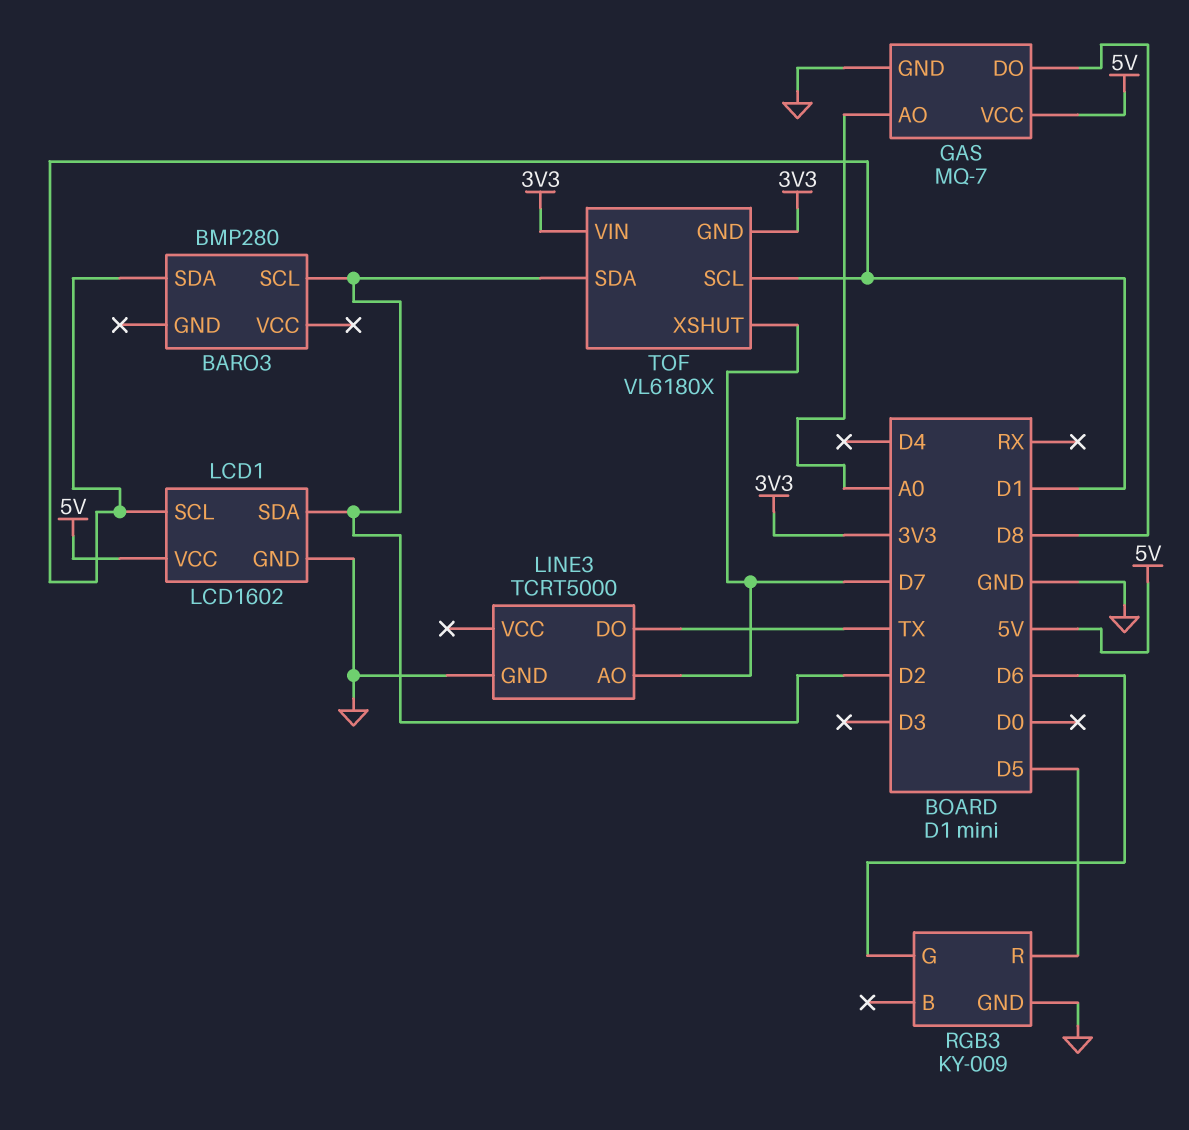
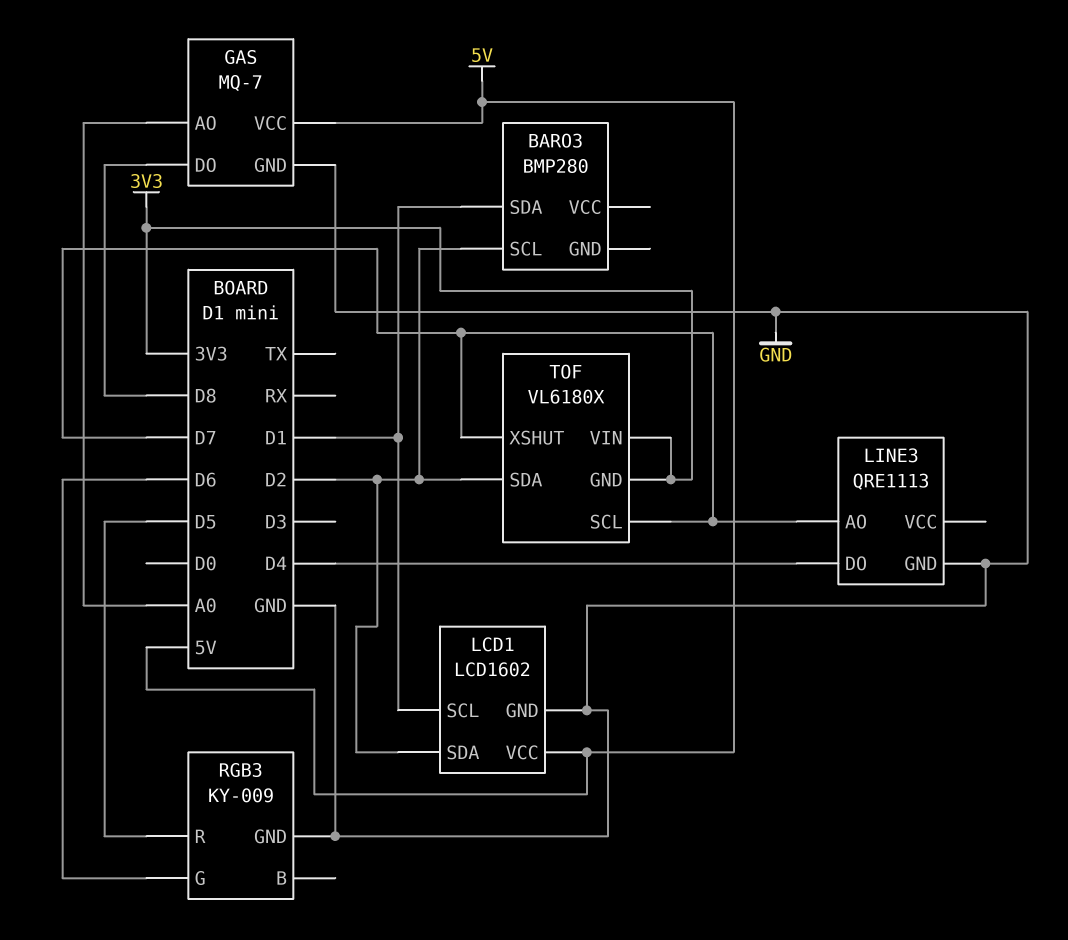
LINE3: TCRT5000 -> QRE1113
LINE3 pin DO: TX -> D4
TOF pin SCL: D1 -> D7

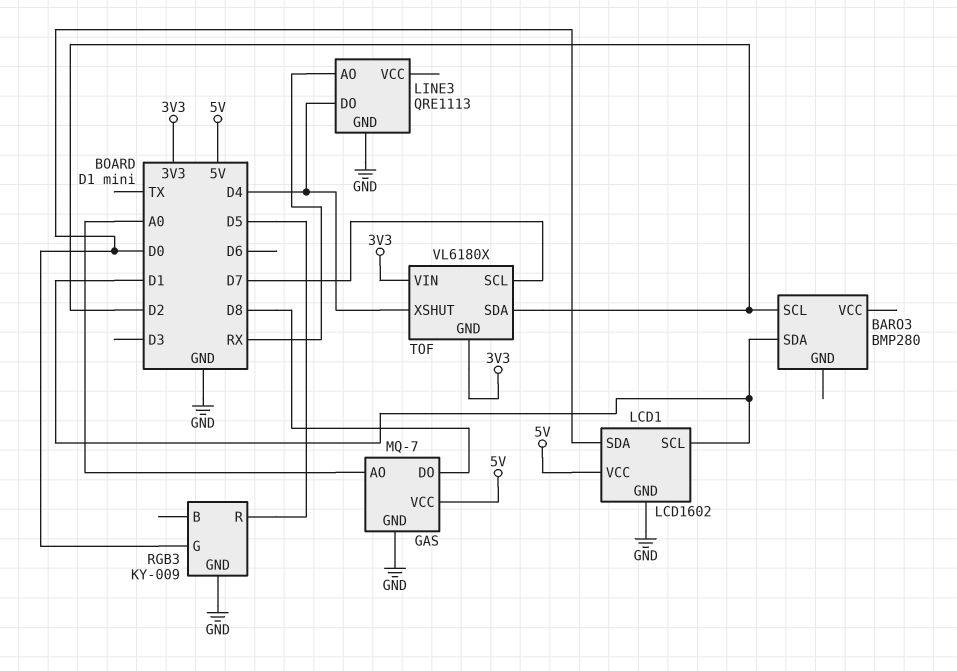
LCD1 pin SDA: D2 -> D0
LINE3 pin AO: D7 -> RX
RGB3 pin G: D6 -> D0
TOF pin XSHUT: D7 -> D4

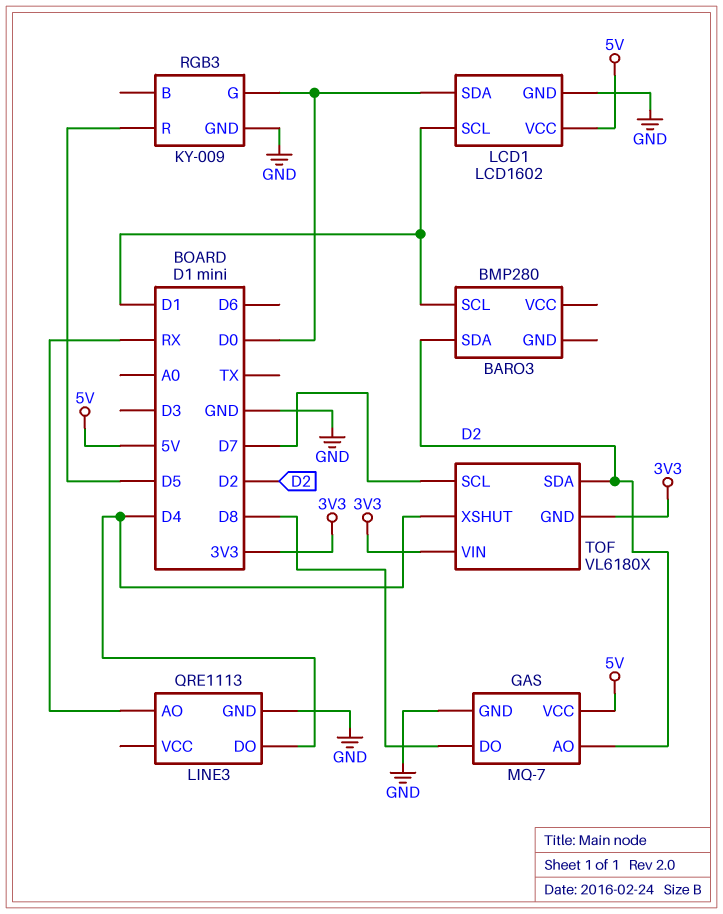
BARO3 pin SCL: D2 -> D1
BARO3 pin SDA: D1 -> D2
GAS pin AO: A0 -> D2

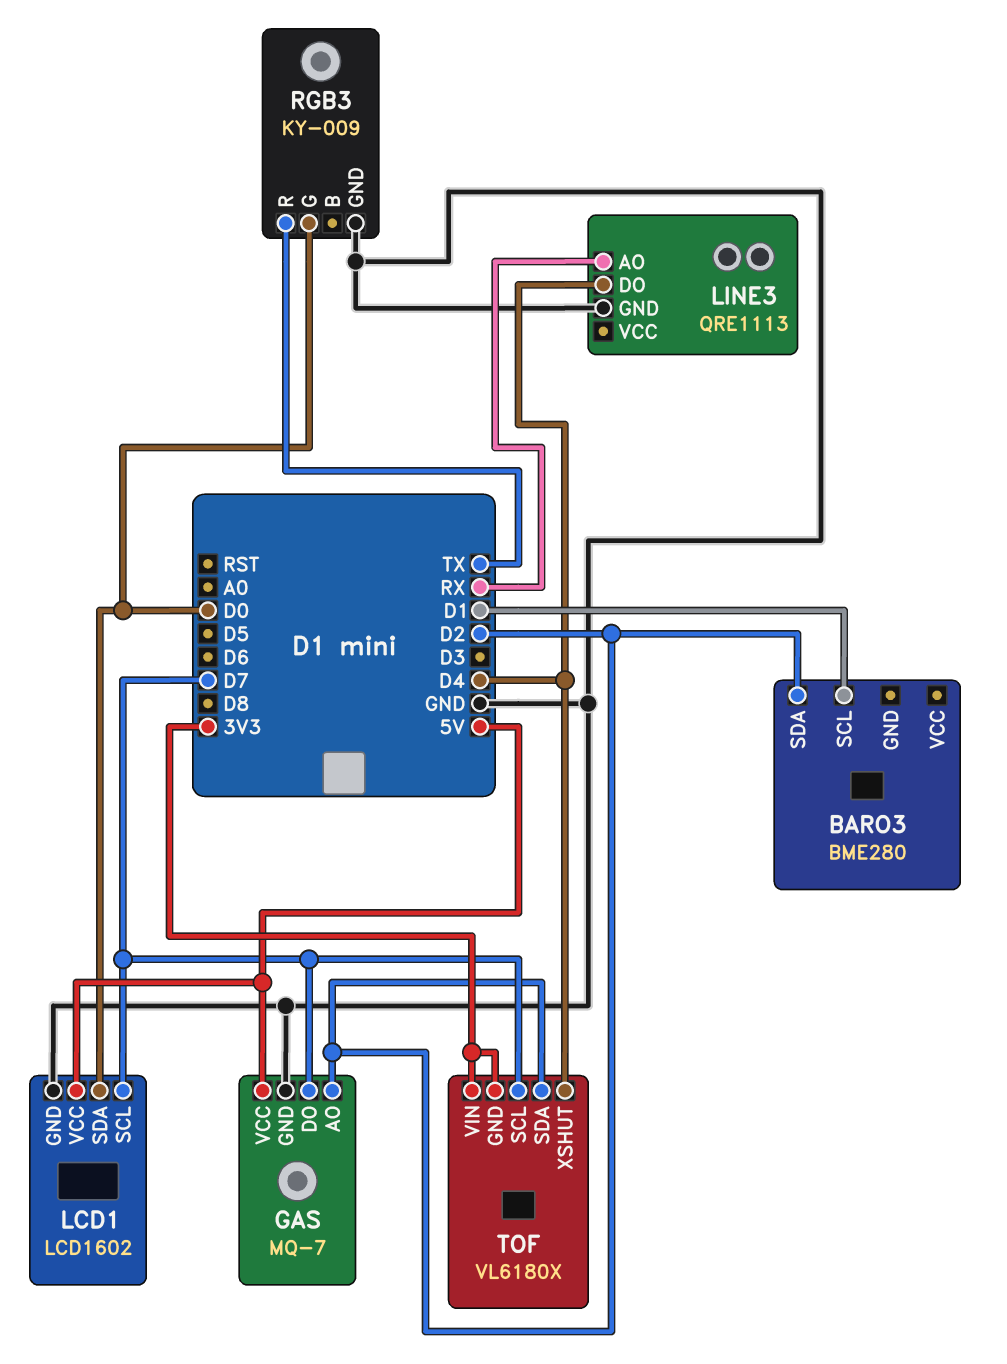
BARO3: BMP280 -> BME280
GAS pin DO: D8 -> D7
LCD1 pin SCL: D1 -> D7
RGB3 pin R: D5 -> TX

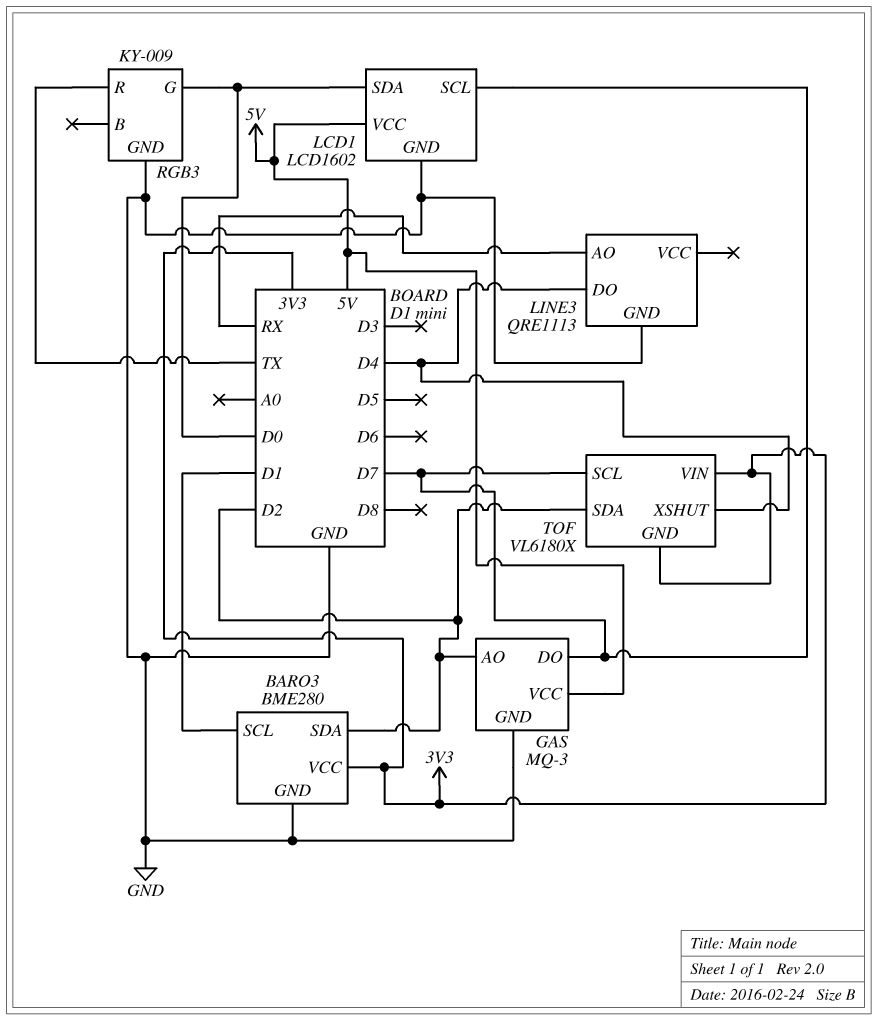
BARO3 pin GND: none -> GND
BARO3 pin VCC: none -> 3V3
GAS: MQ-7 -> MQ-3

